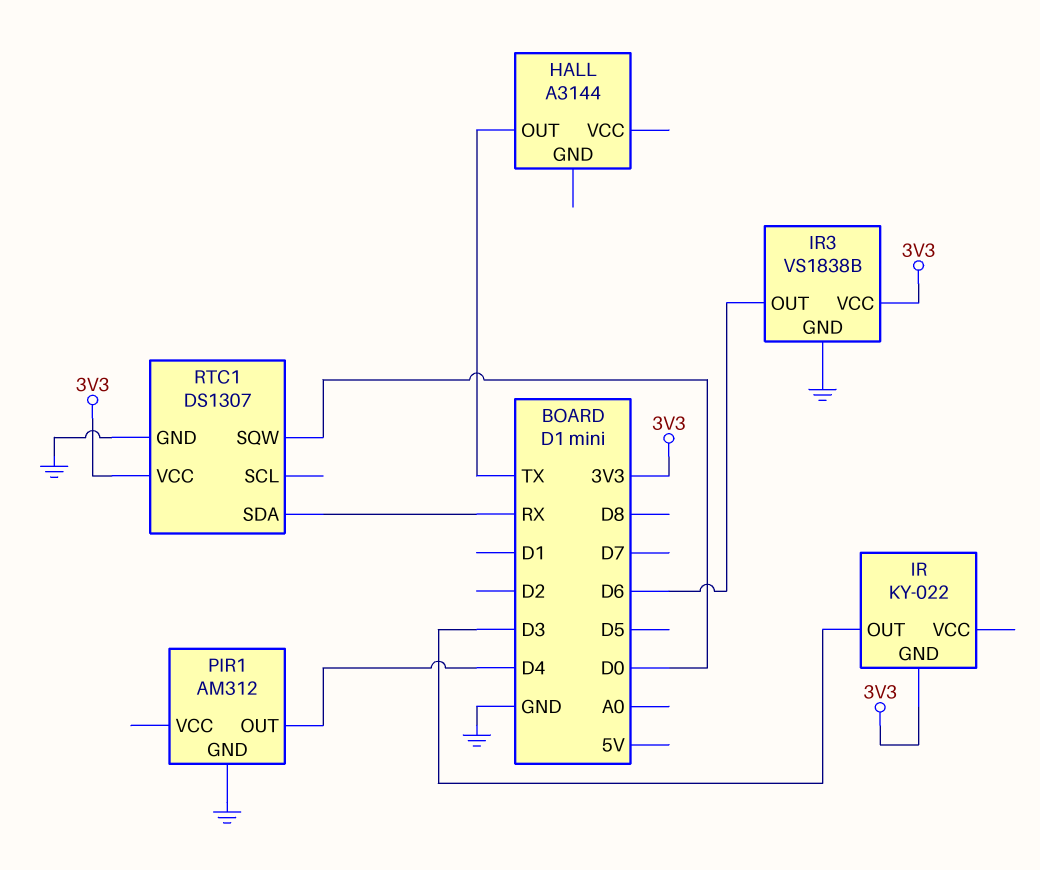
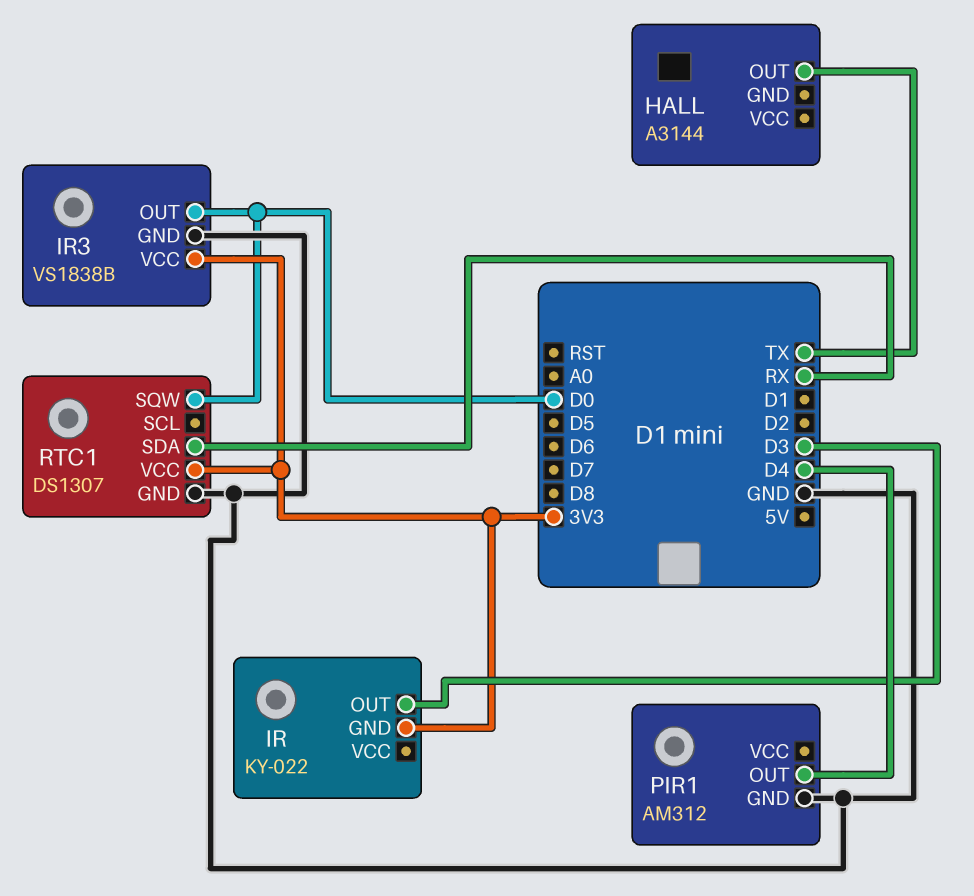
IR3 pin OUT: D6 -> D0

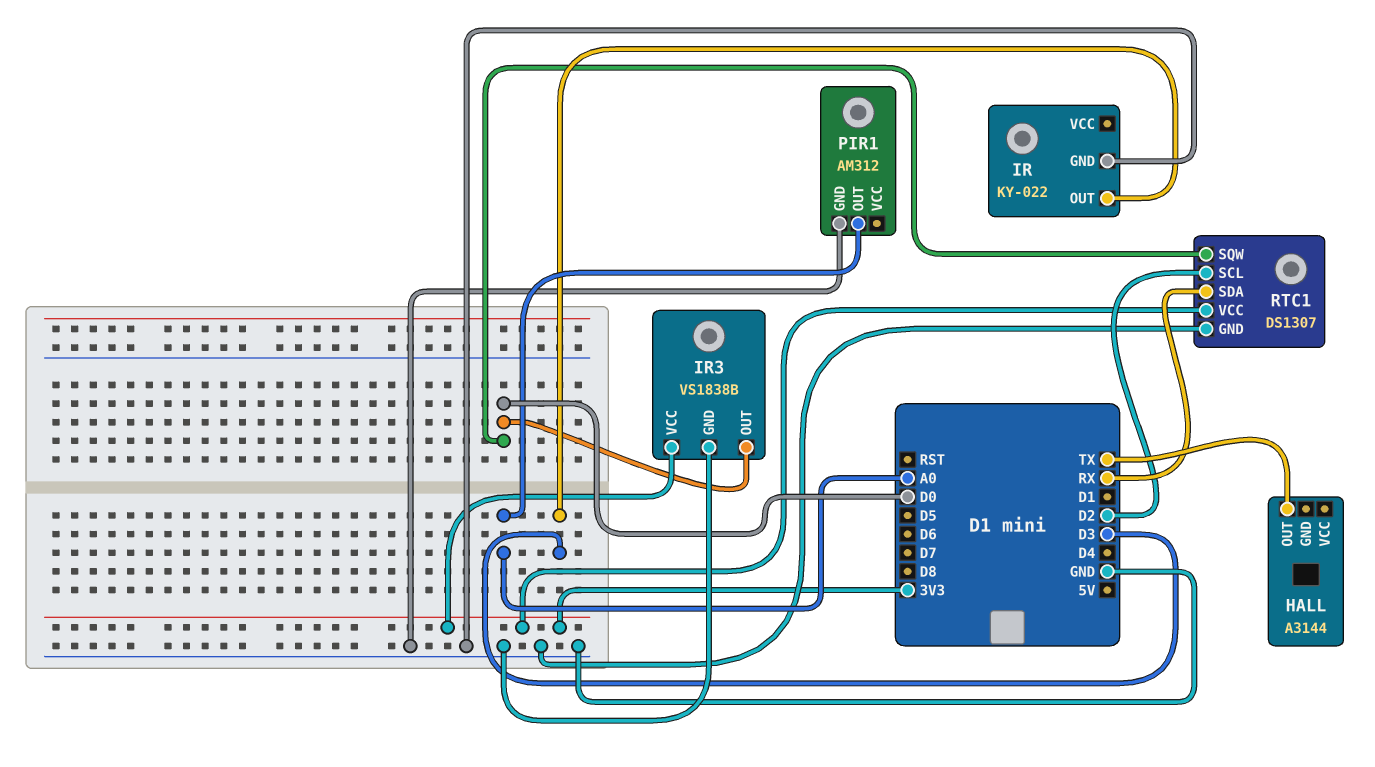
IR pin GND: 3V3 -> GND
PIR1 pin OUT: D4 -> A0
RTC1 pin SCL: none -> D2

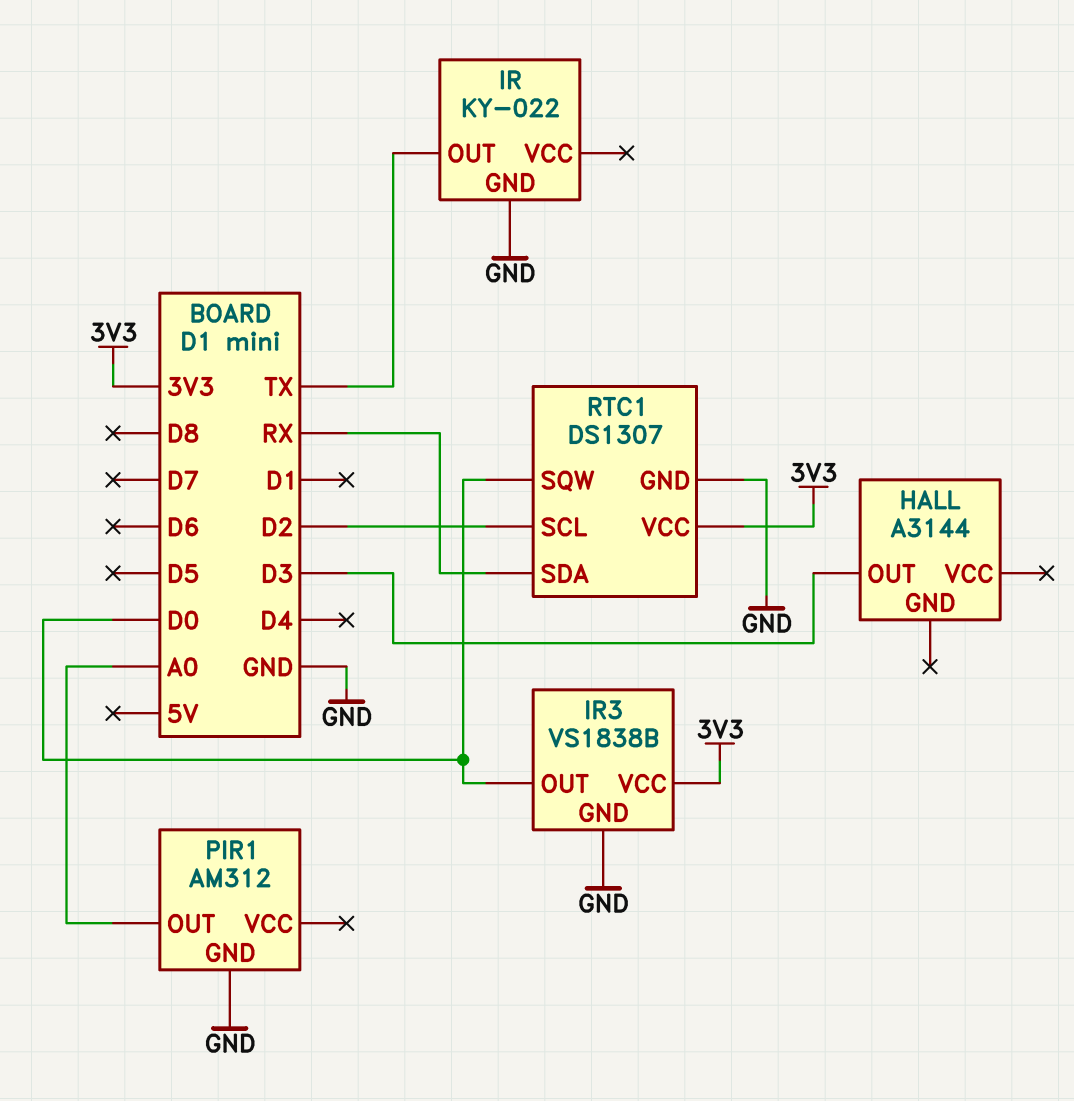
HALL pin OUT: TX -> D3
IR pin OUT: D3 -> TX

